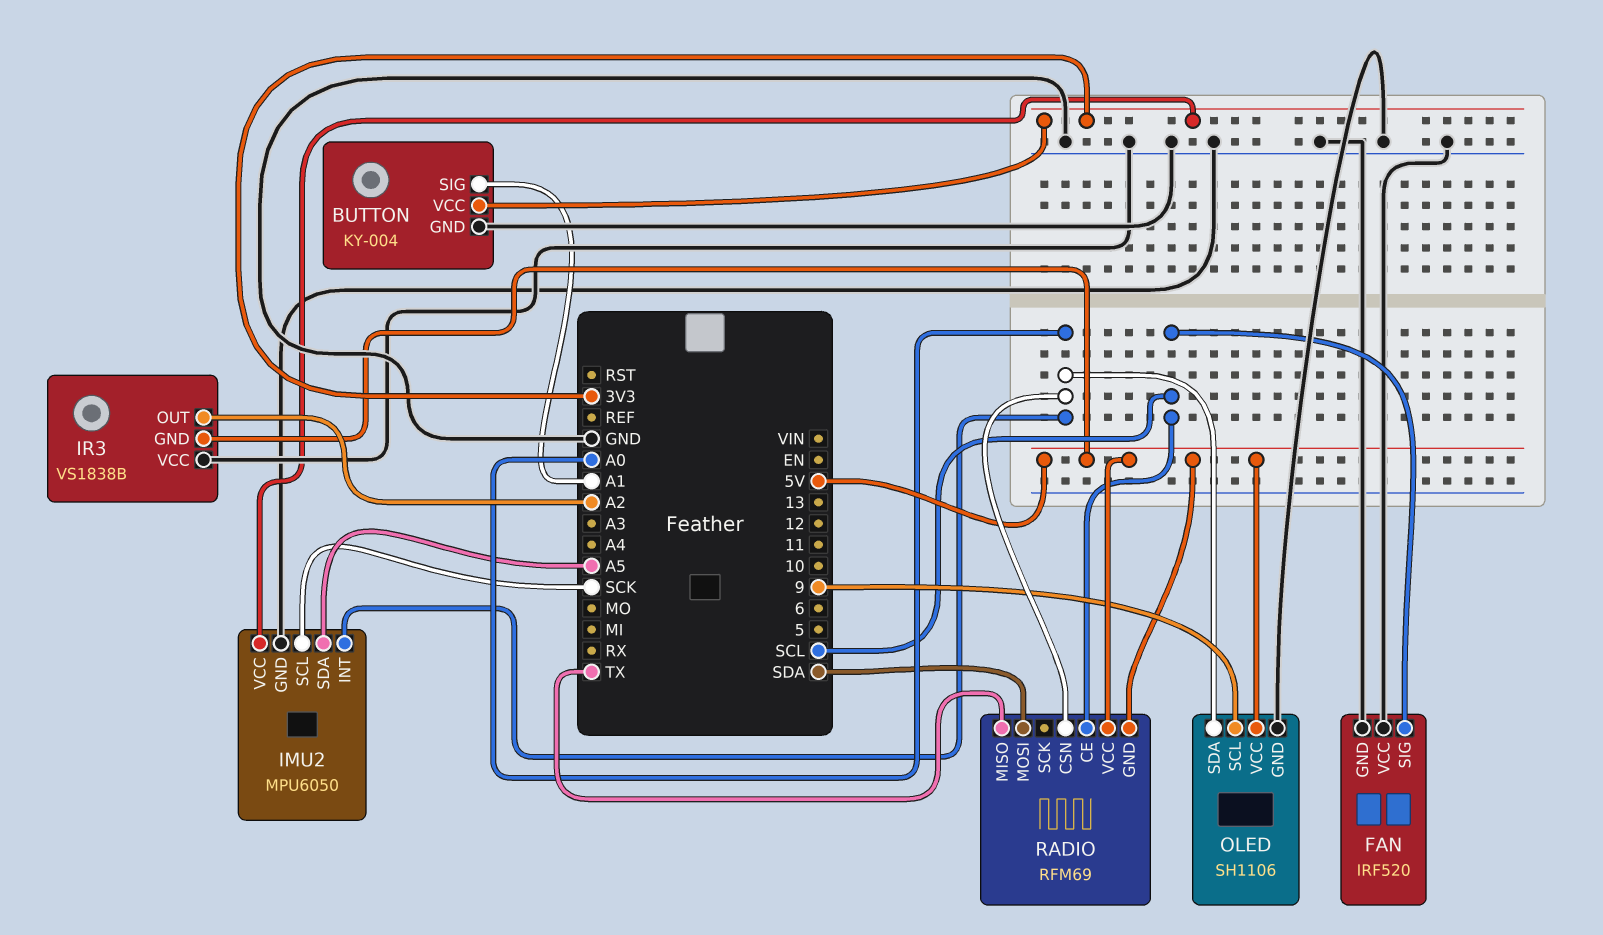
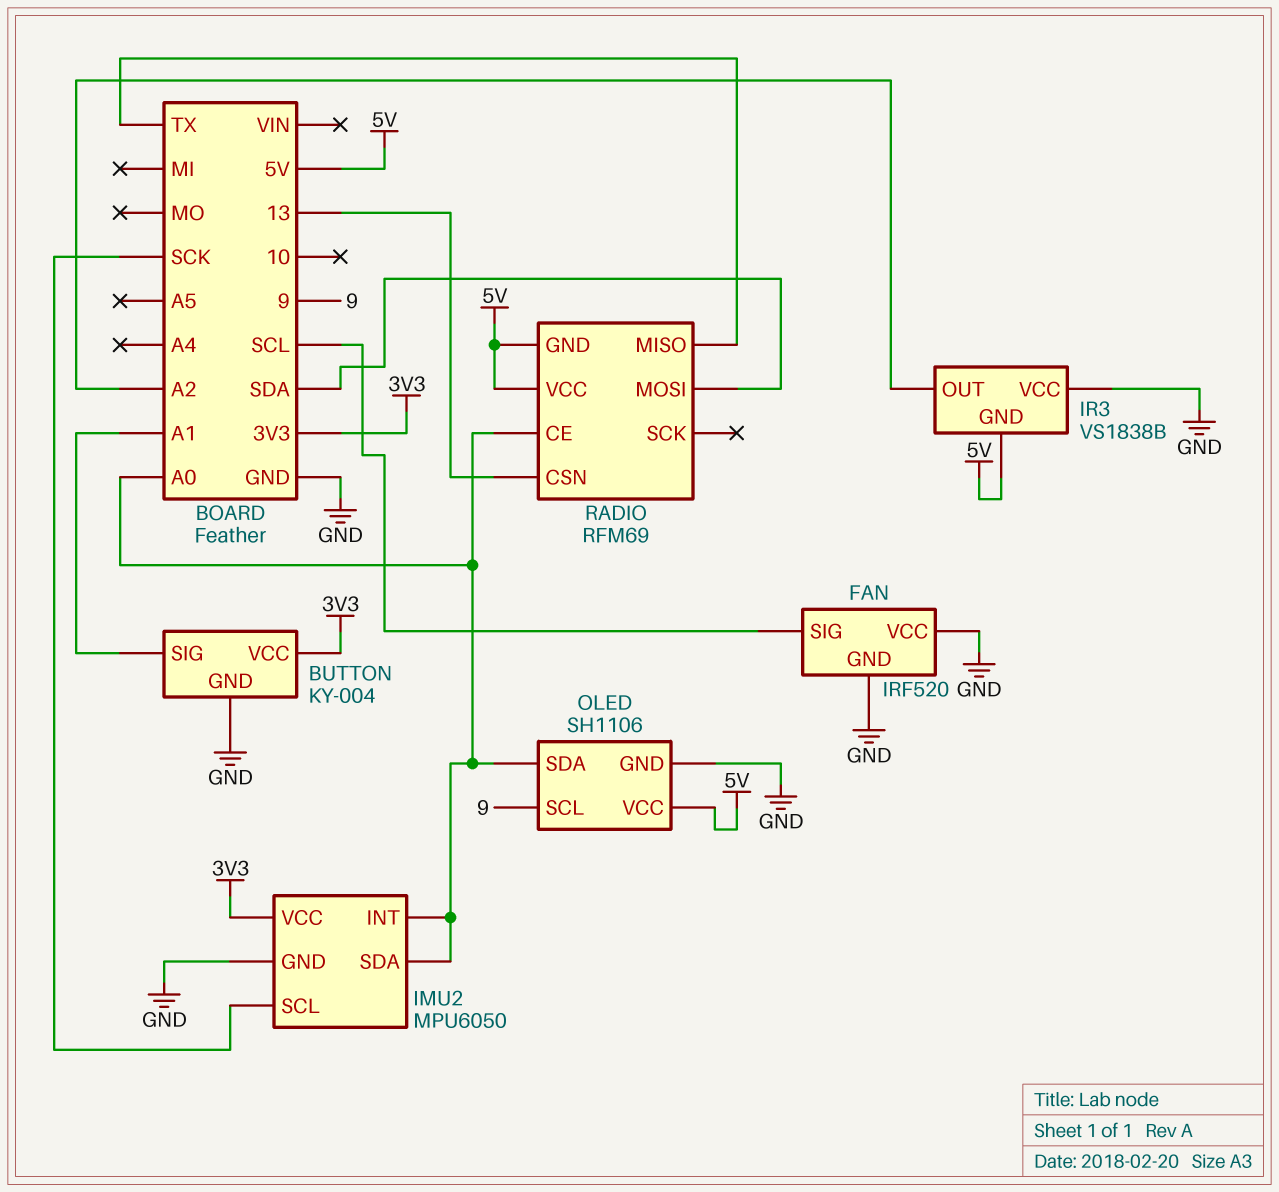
IMU2 pin SDA: A5 -> A0
RADIO pin CE: SCL -> A0
RADIO pin CSN: A0 -> 13

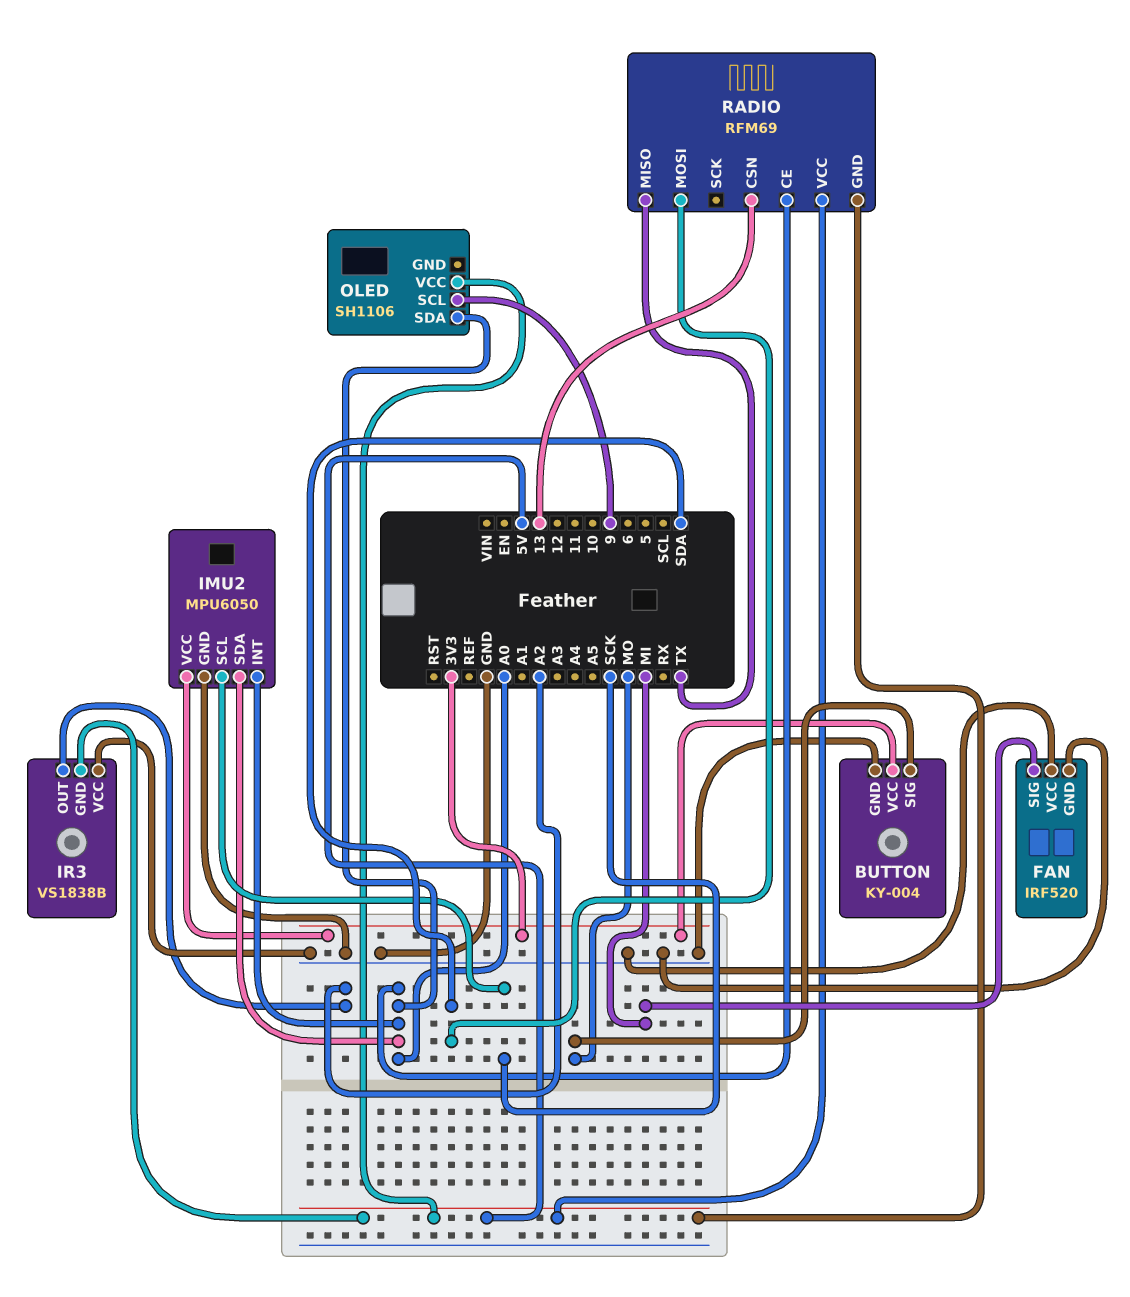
BUTTON pin SIG: A1 -> MO
FAN pin SIG: SCL -> MI
OLED pin GND: GND -> none

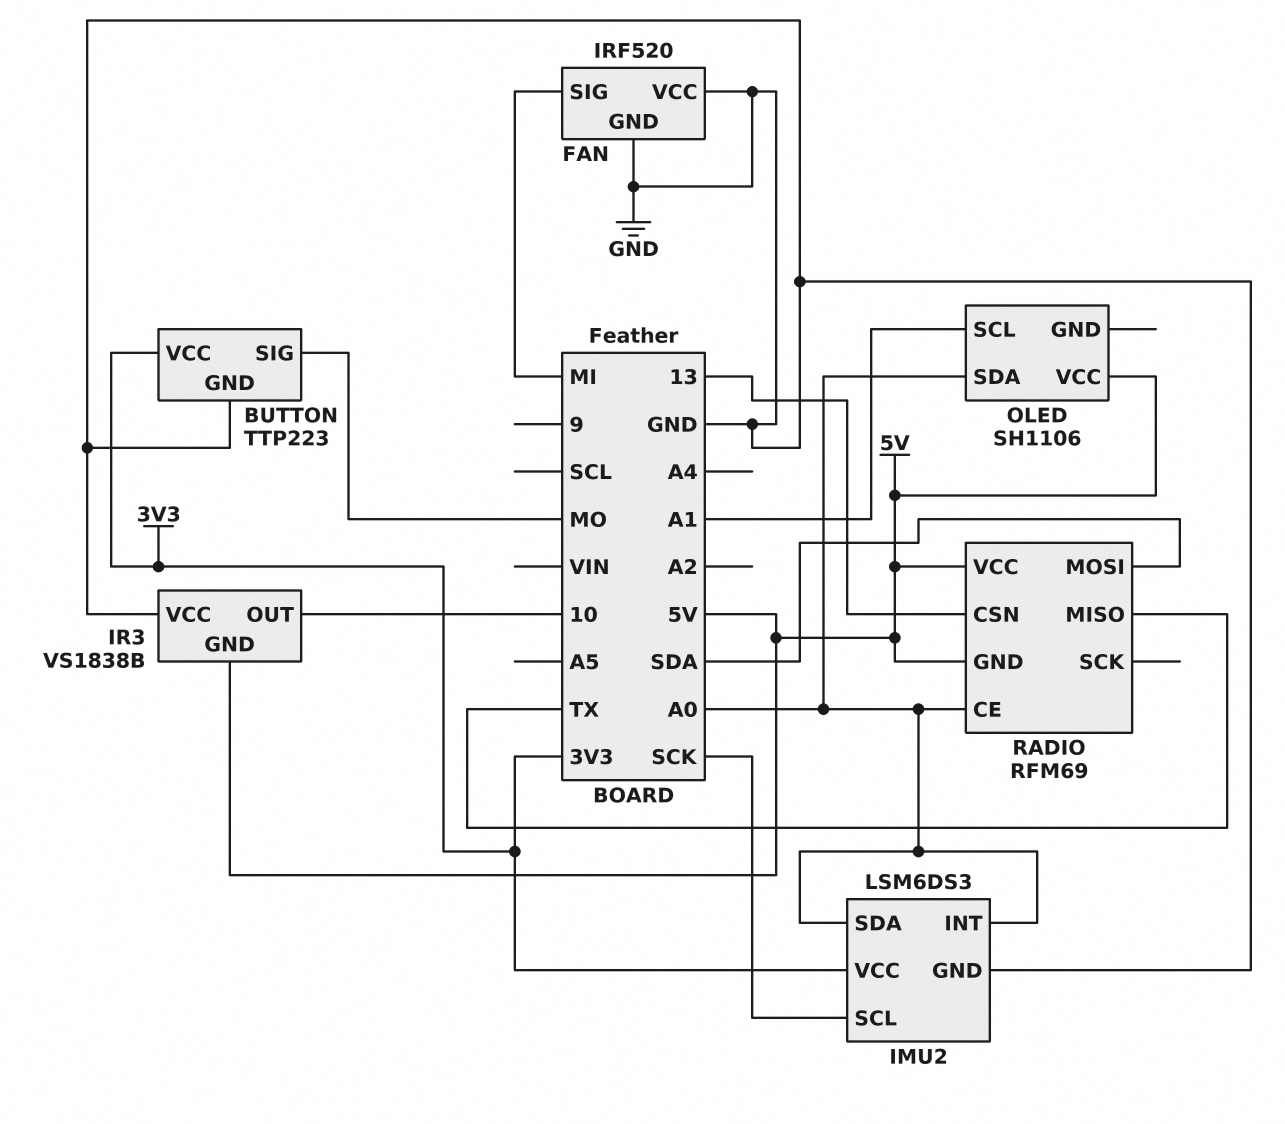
BUTTON: KY-004 -> TTP223
IMU2: MPU6050 -> LSM6DS3
IR3 pin OUT: A2 -> 10
OLED pin SCL: 9 -> A1

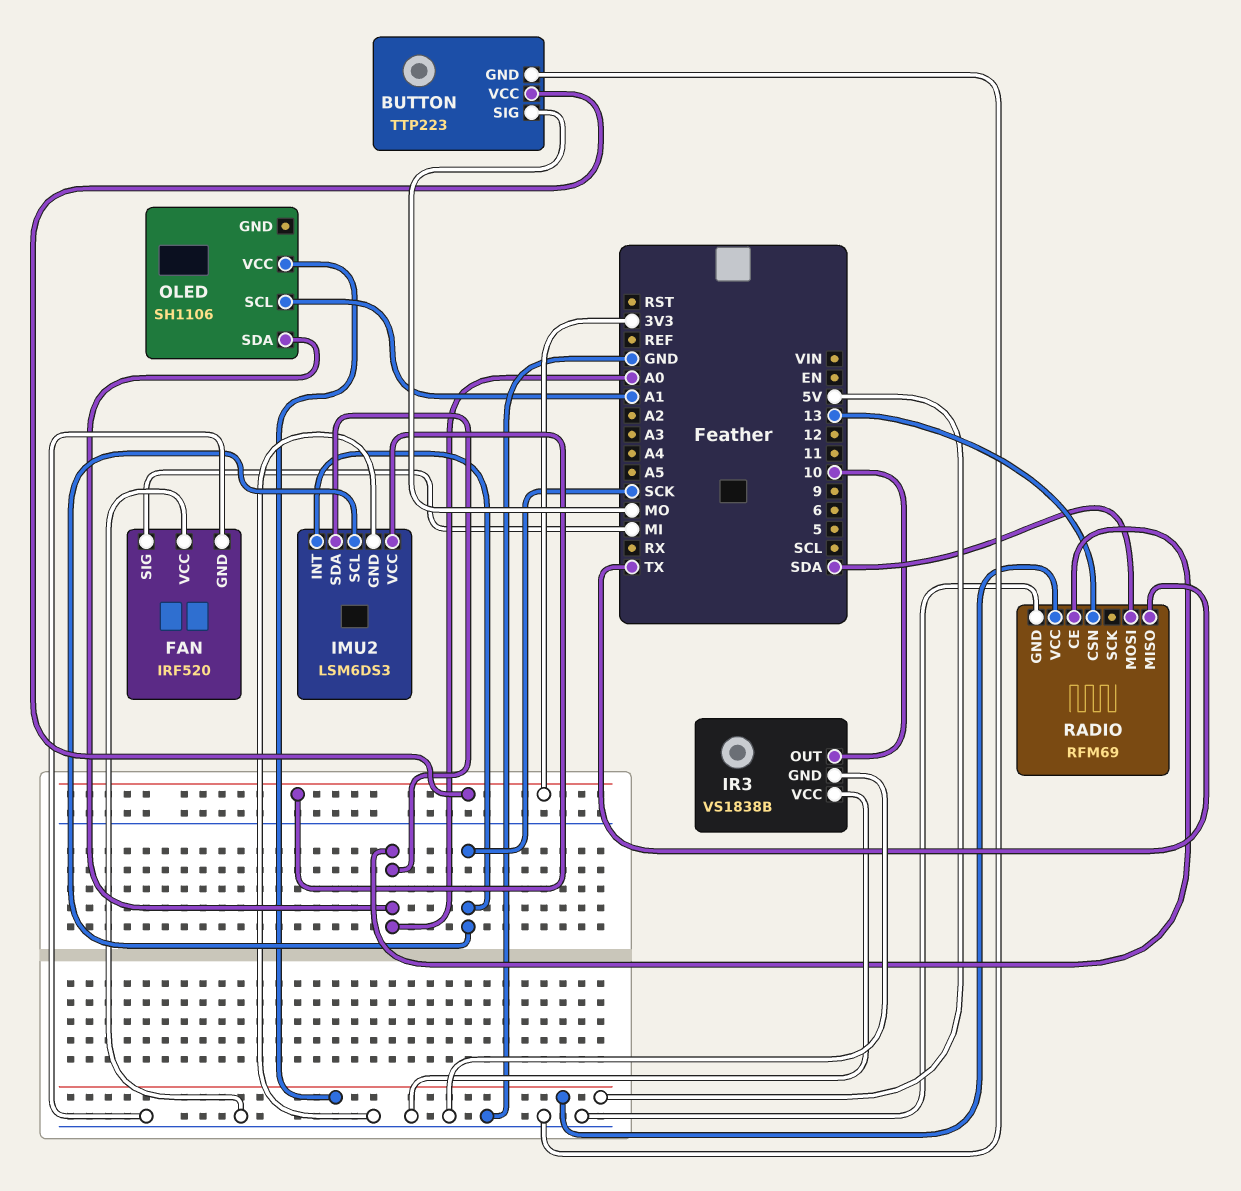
IMU2 pin INT: A0 -> SCK
IR3 pin GND: 5V -> GND
RADIO pin GND: 5V -> GND

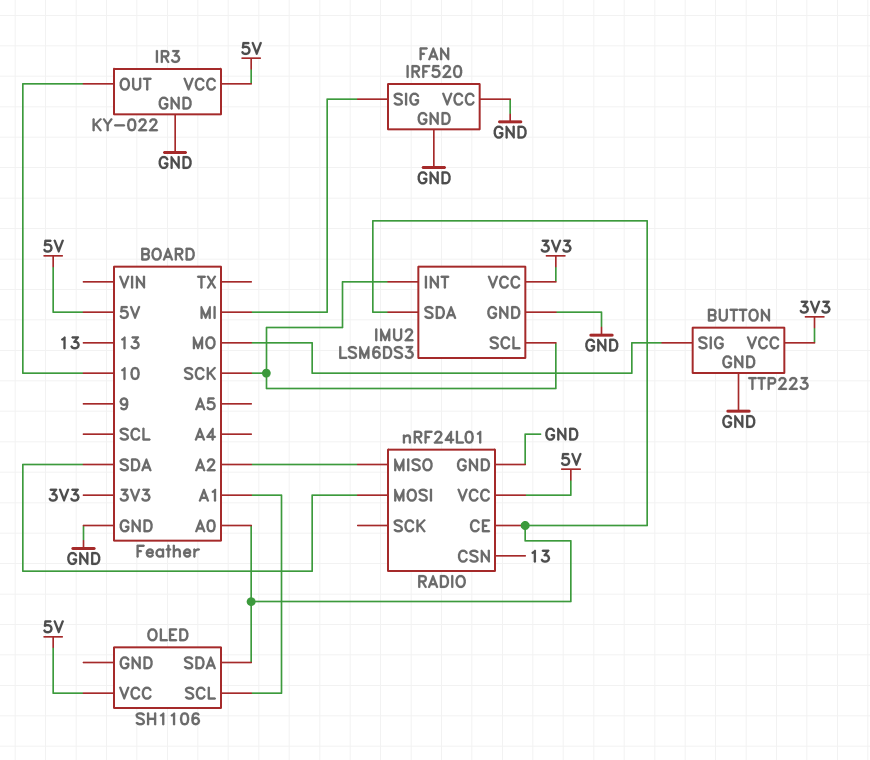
IR3: VS1838B -> KY-022
IR3 pin VCC: GND -> 5V
RADIO: RFM69 -> nRF24L01
RADIO pin MISO: TX -> A2

